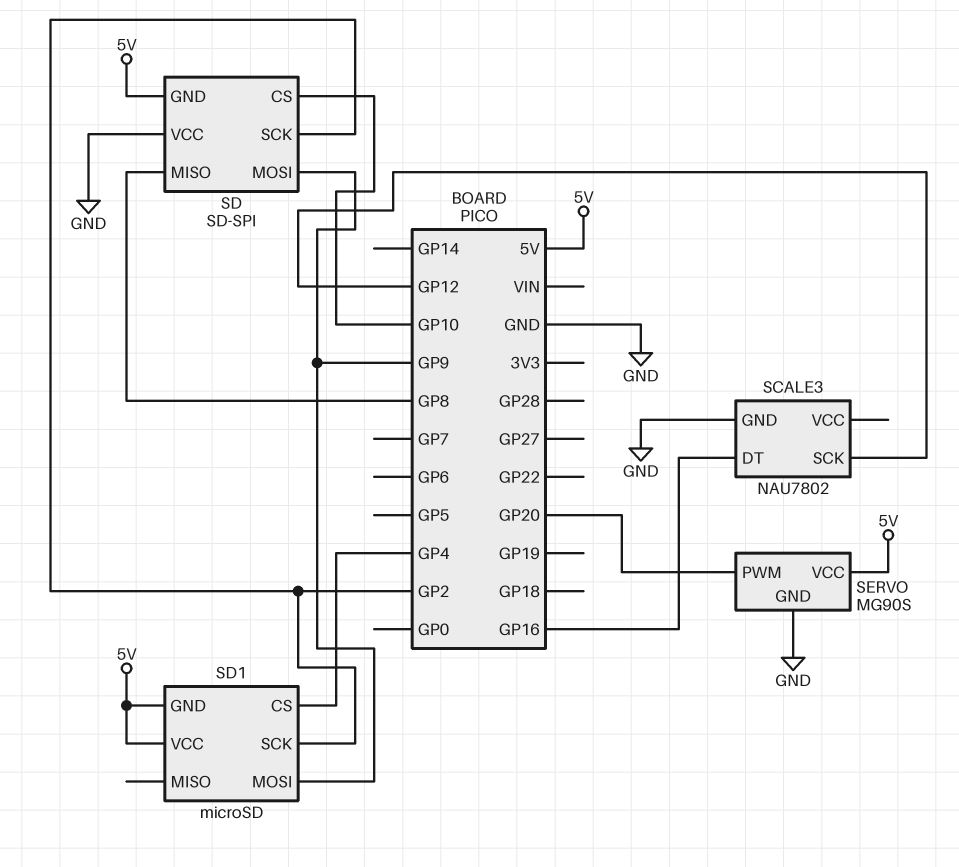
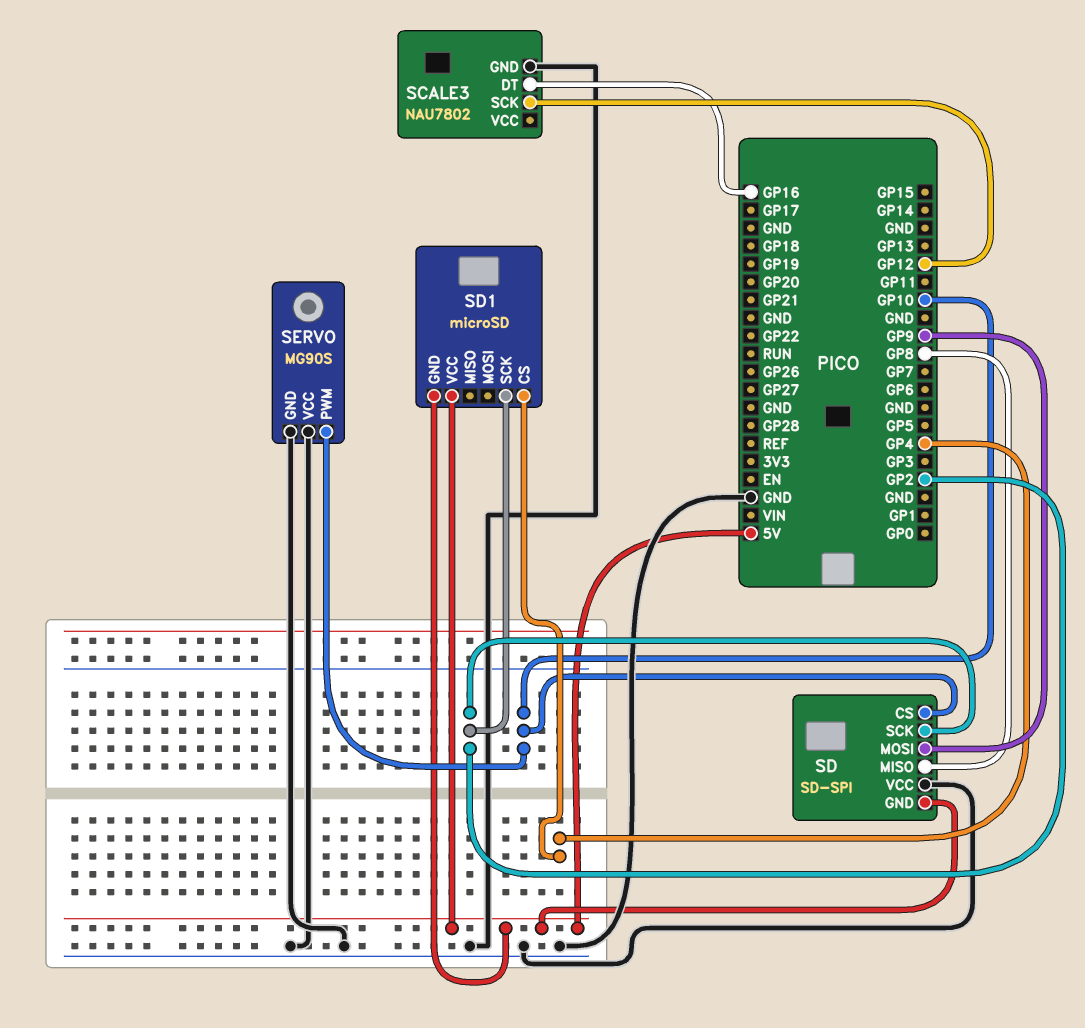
SD1 pin MOSI: GP9 -> none
SERVO pin PWM: GP20 -> GP10
SERVO pin VCC: 5V -> GND

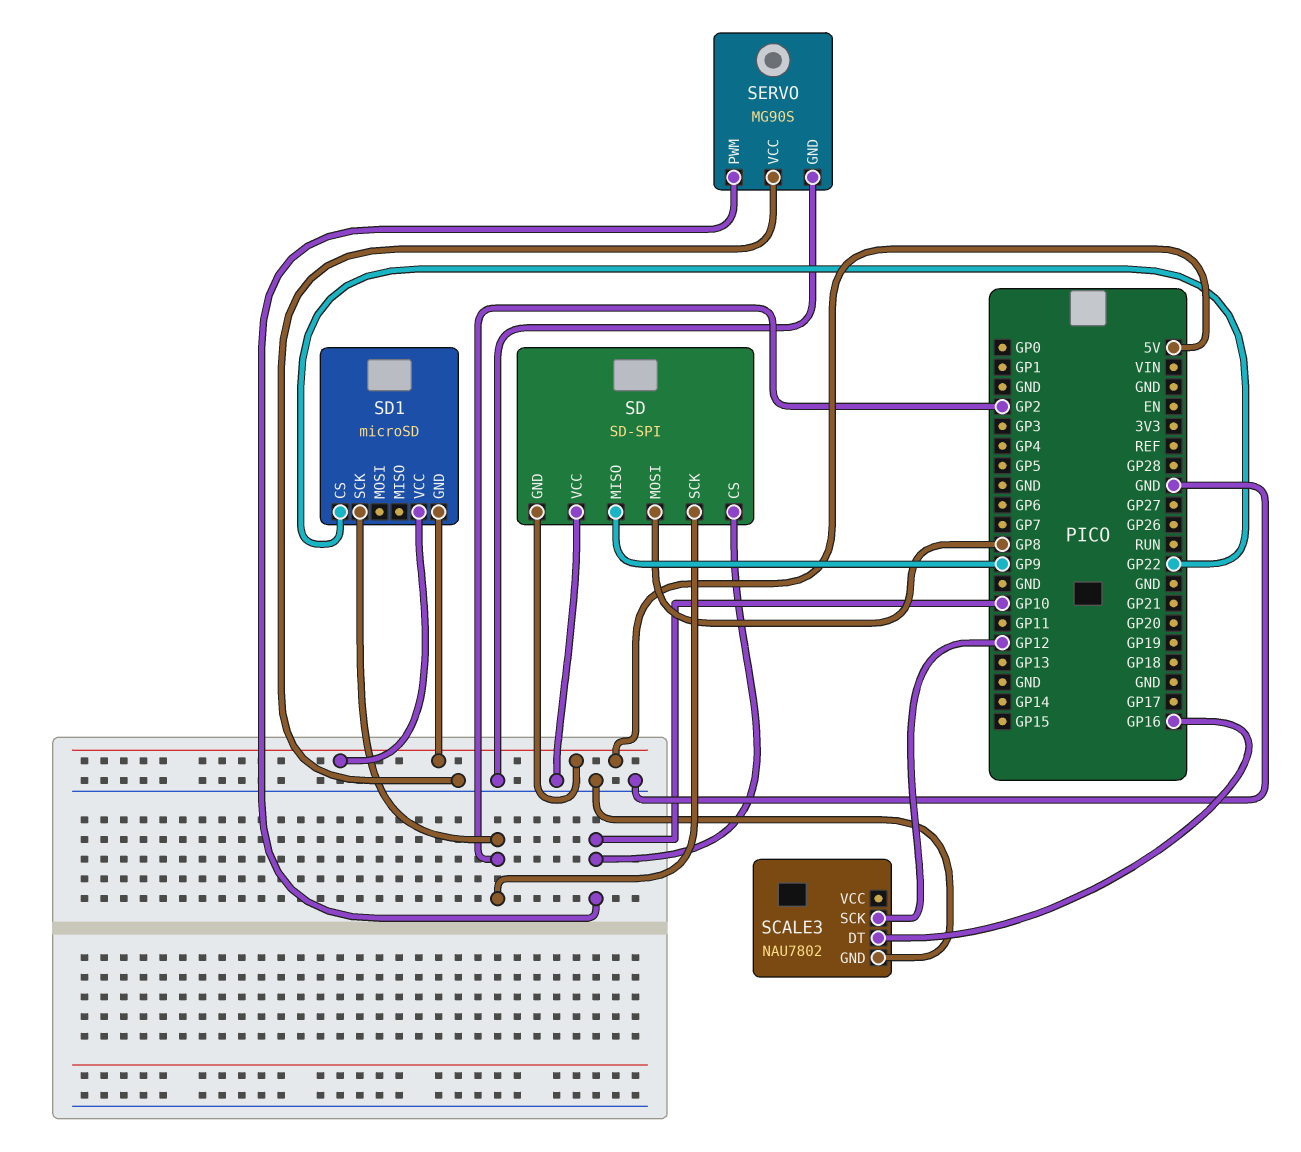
SD pin MISO: GP8 -> GP9
SD pin MOSI: GP9 -> GP8
SD1 pin CS: GP4 -> GP22

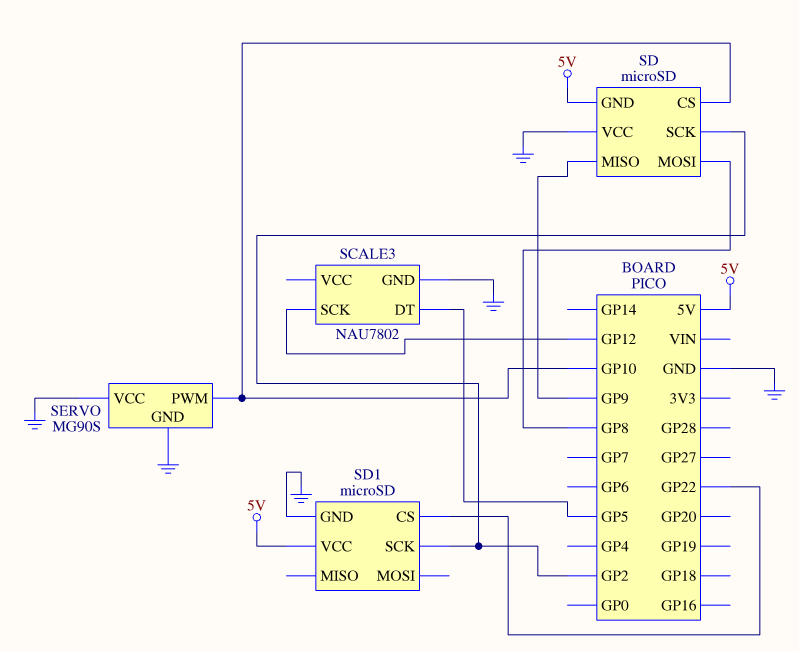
SCALE3 pin DT: GP16 -> GP5
SD: SD-SPI -> microSD
SD1 pin GND: 5V -> GND

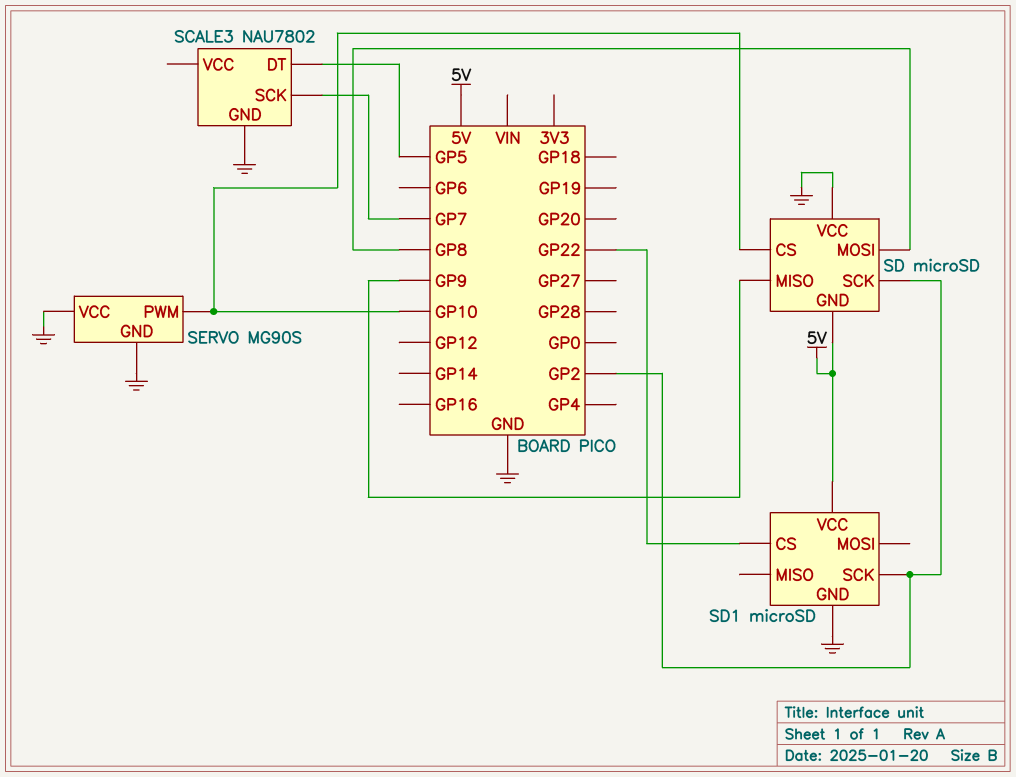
SCALE3 pin SCK: GP12 -> GP7

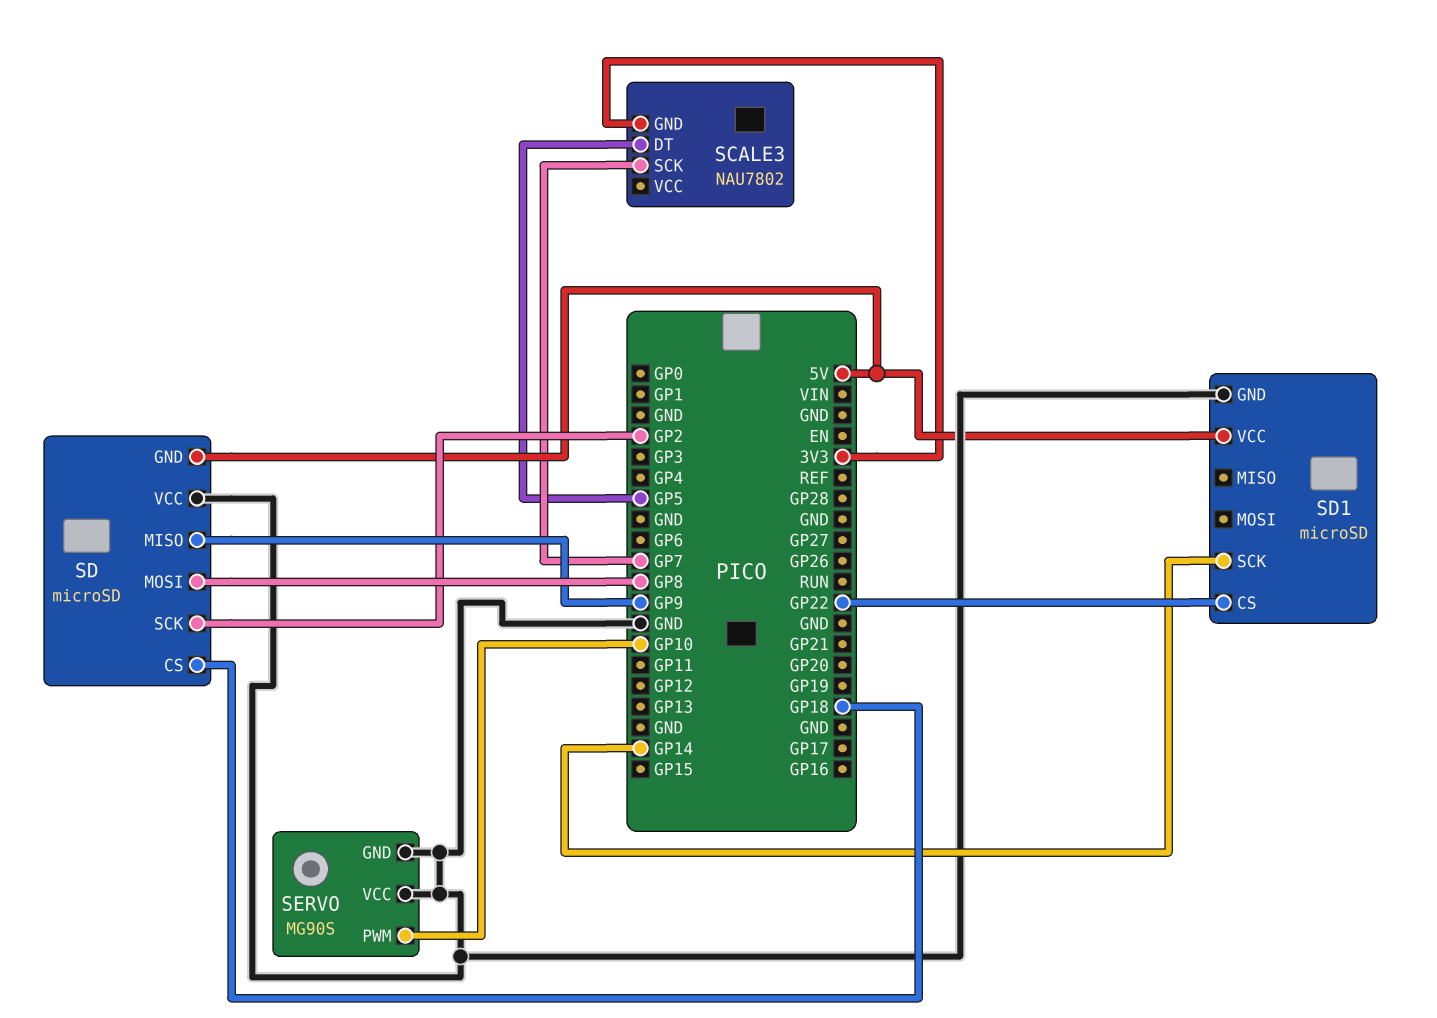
SCALE3 pin GND: GND -> 3V3
SD pin CS: GP10 -> GP18
SD1 pin SCK: GP2 -> GP14

